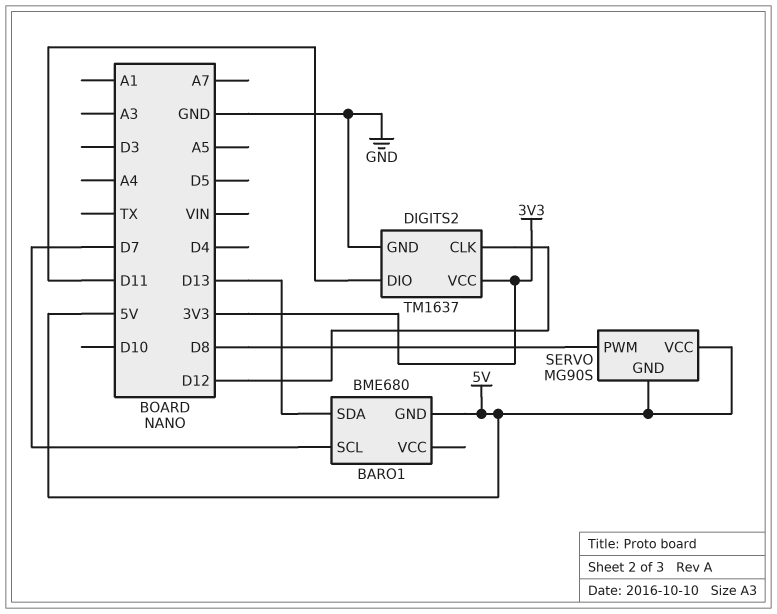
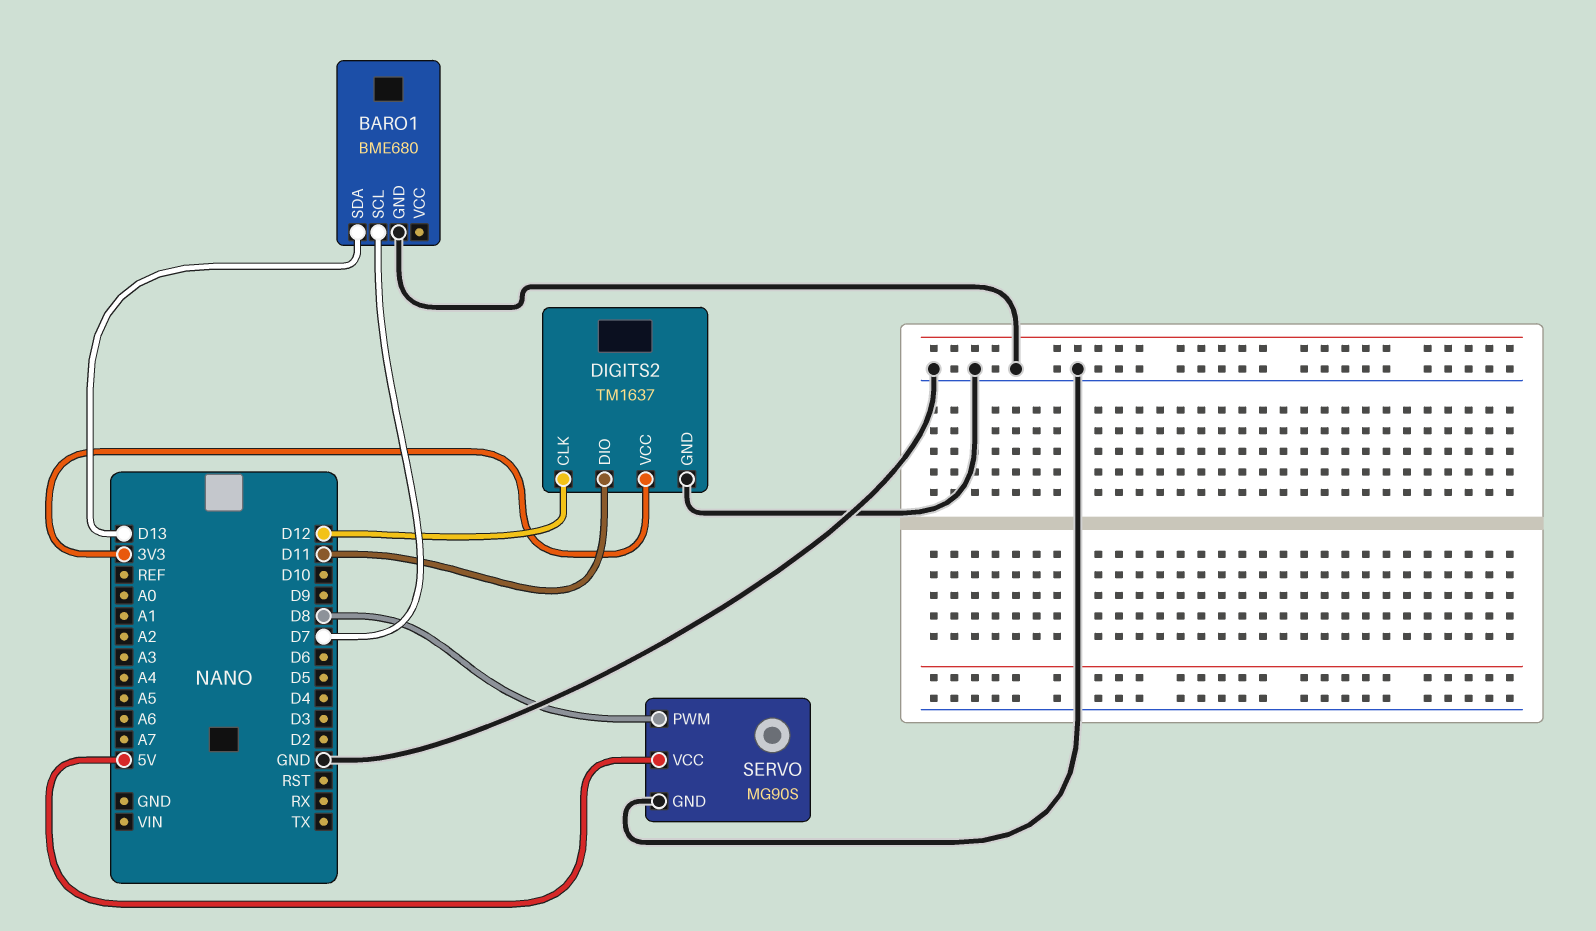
BARO1 pin GND: 5V -> GND
SERVO pin GND: 5V -> GND

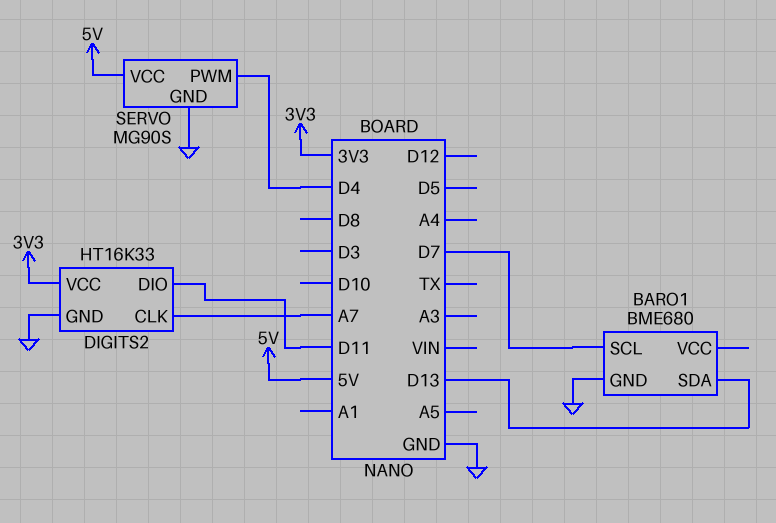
DIGITS2: TM1637 -> HT16K33
DIGITS2 pin CLK: D12 -> A7
SERVO pin PWM: D8 -> D4

